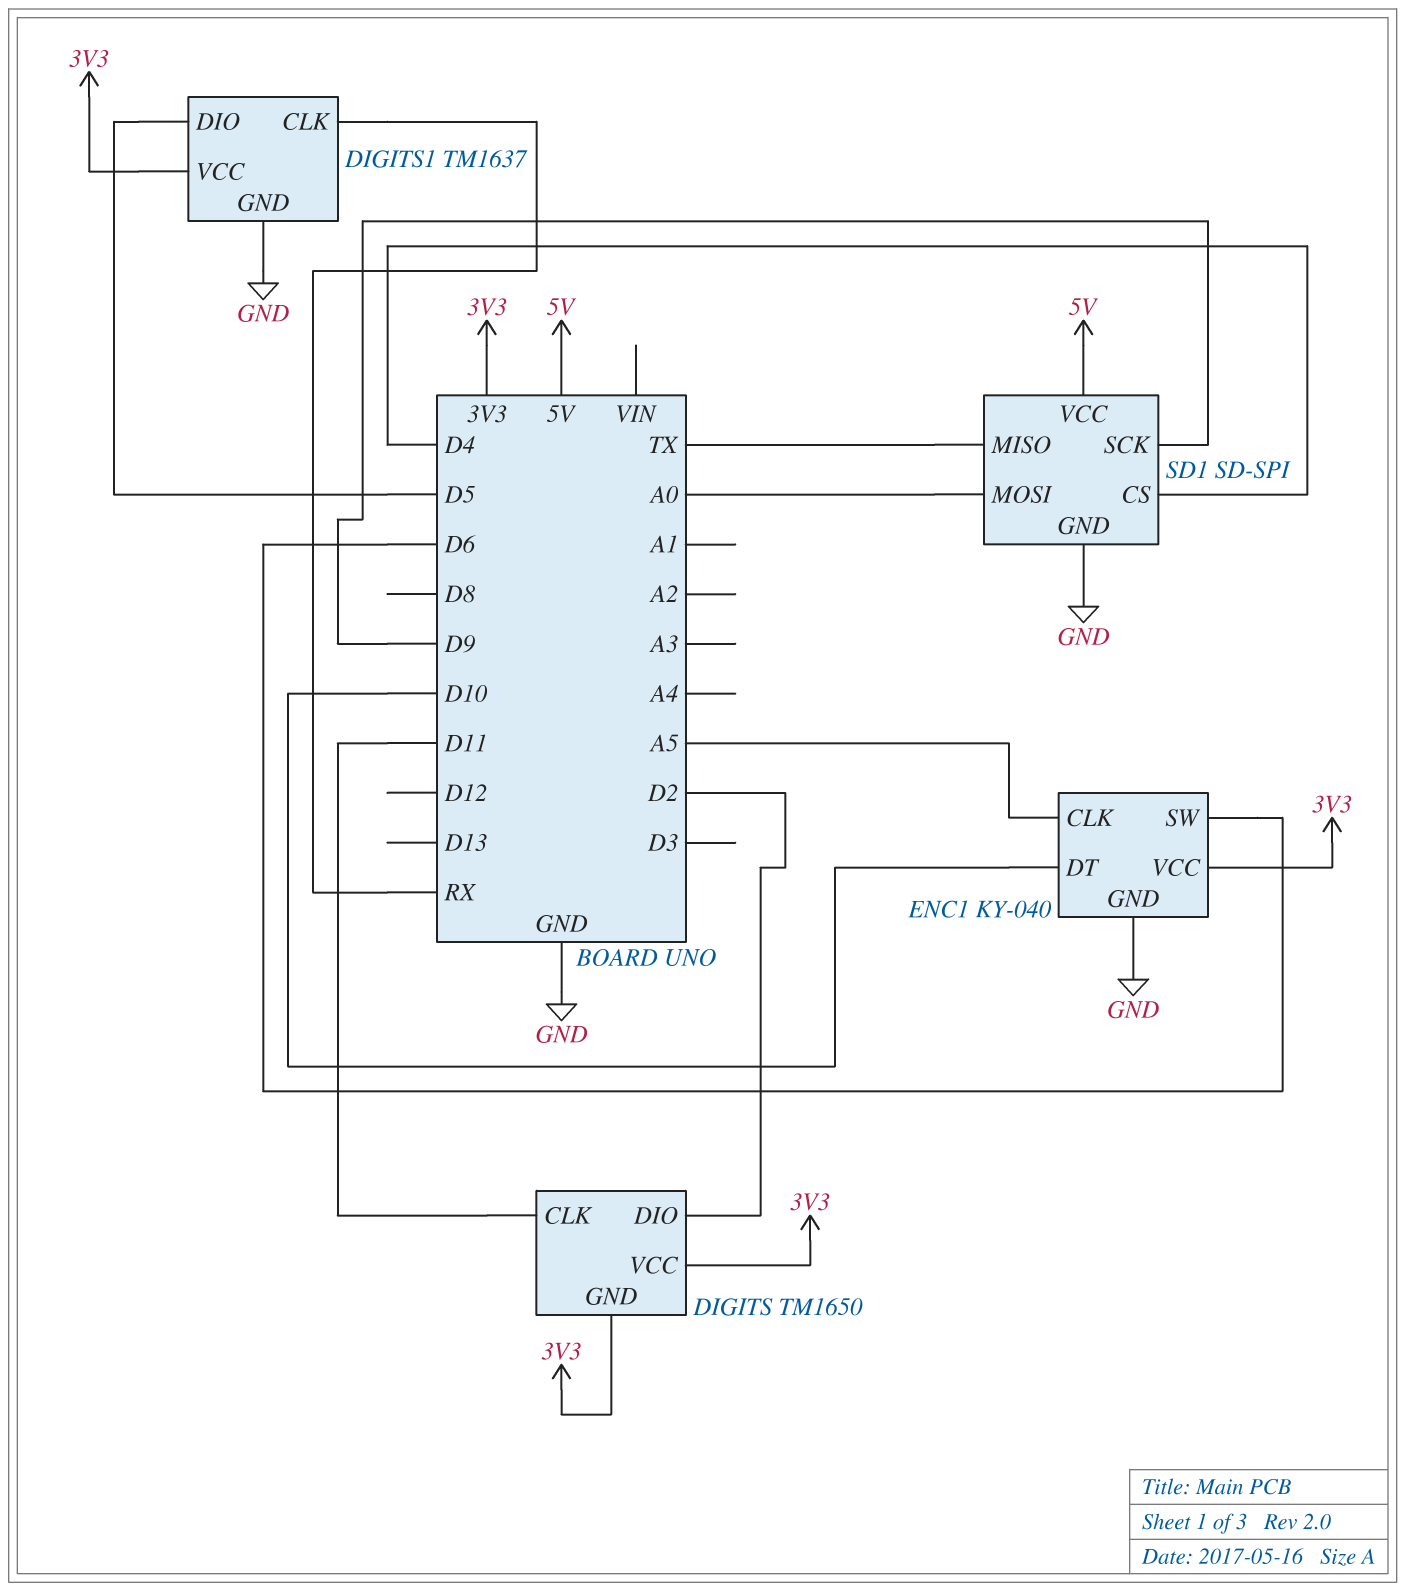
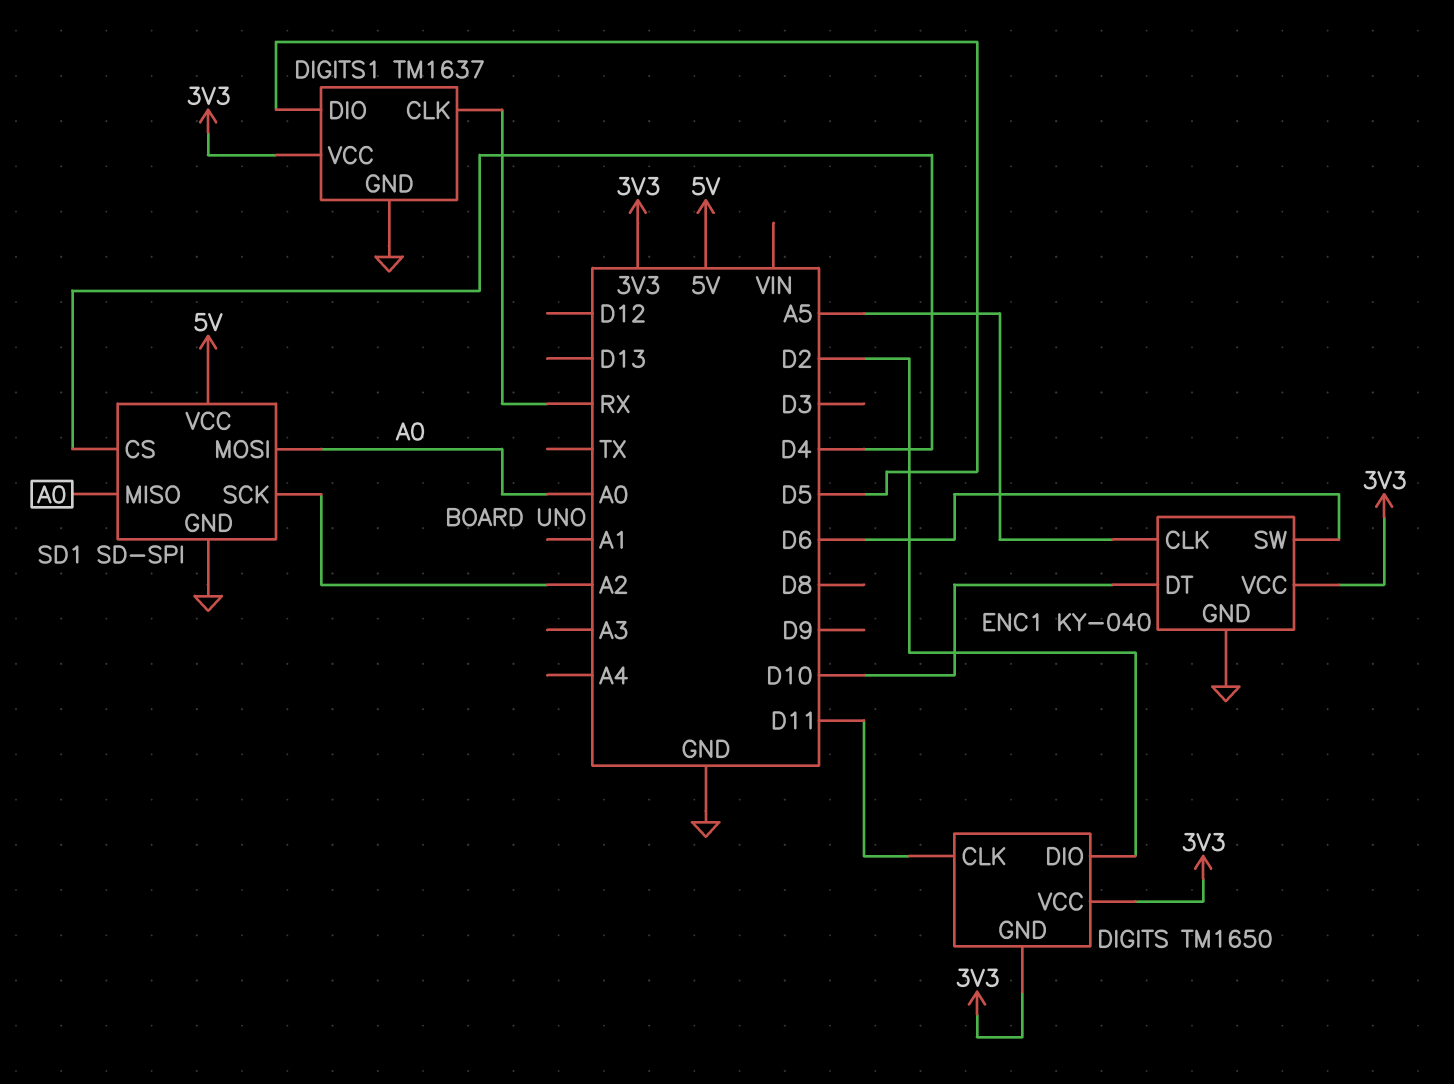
SD1 pin MISO: TX -> A0
SD1 pin SCK: D9 -> A2

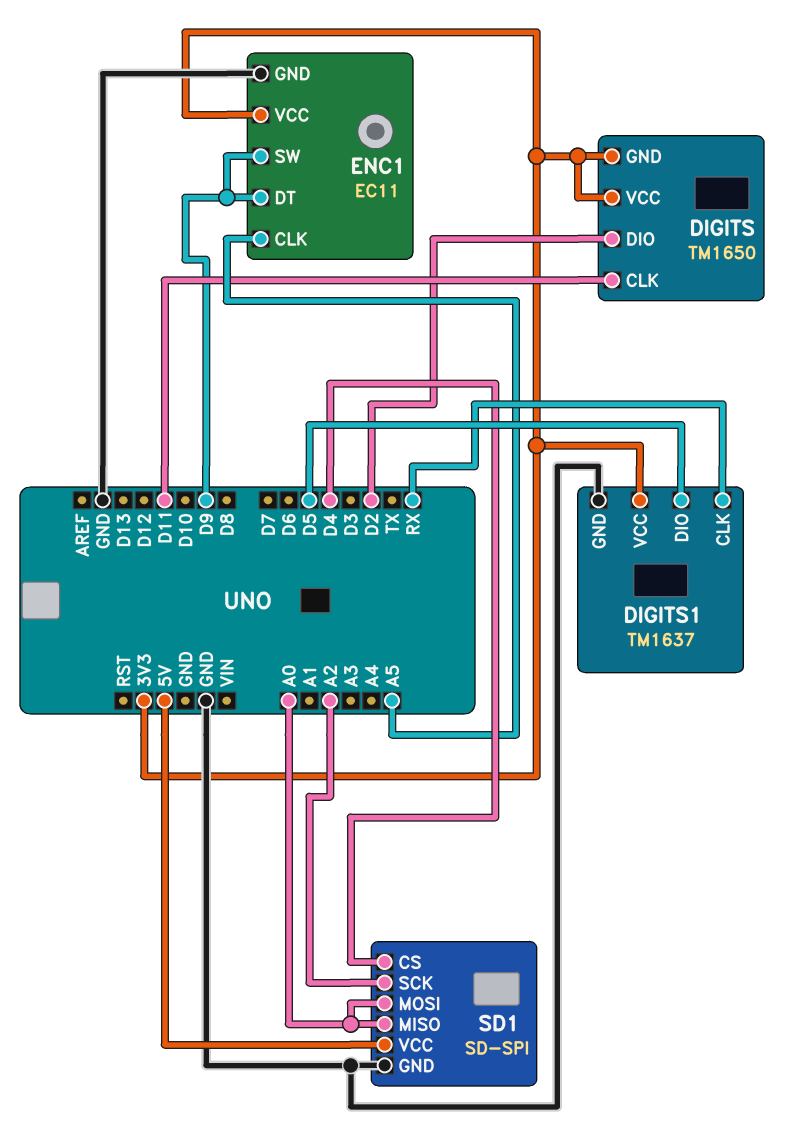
ENC1: KY-040 -> EC11
ENC1 pin DT: D10 -> D9
ENC1 pin SW: D6 -> D9

